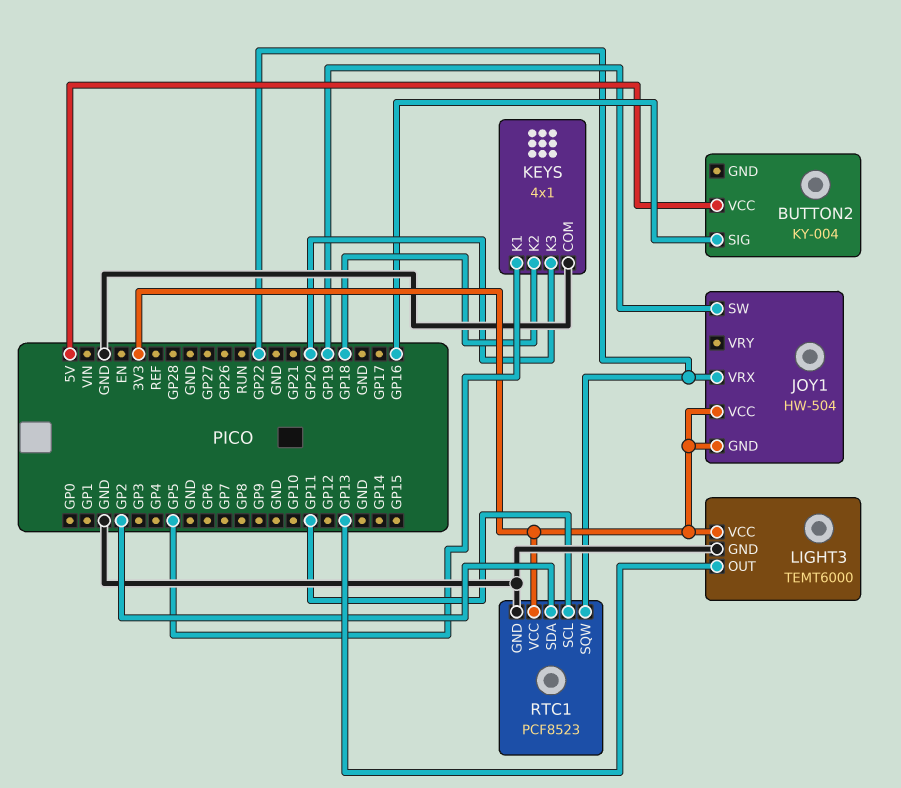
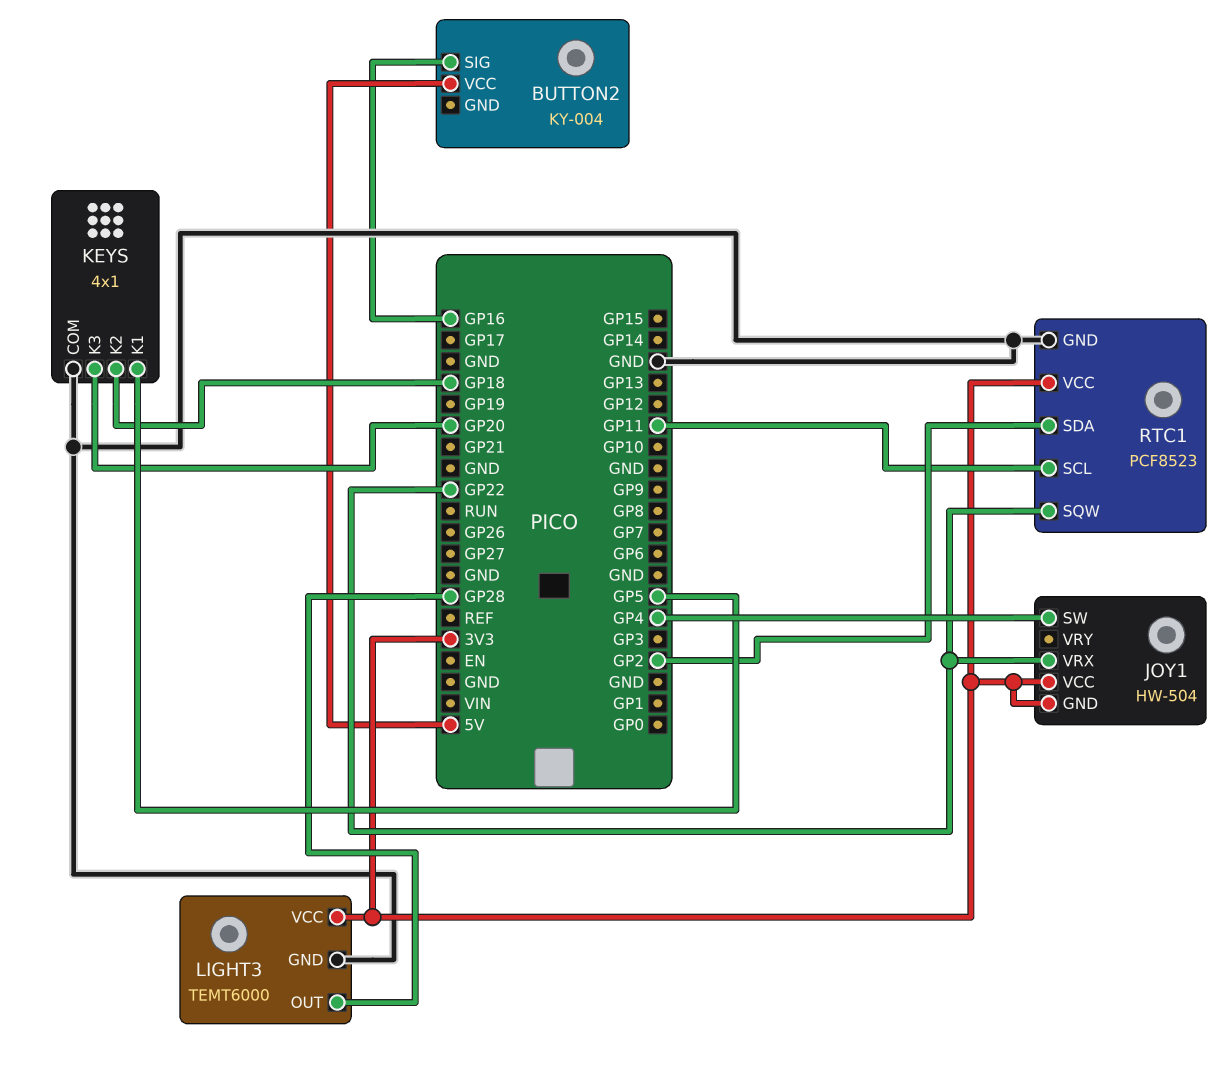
JOY1 pin SW: GP19 -> GP4
LIGHT3 pin OUT: GP13 -> GP28

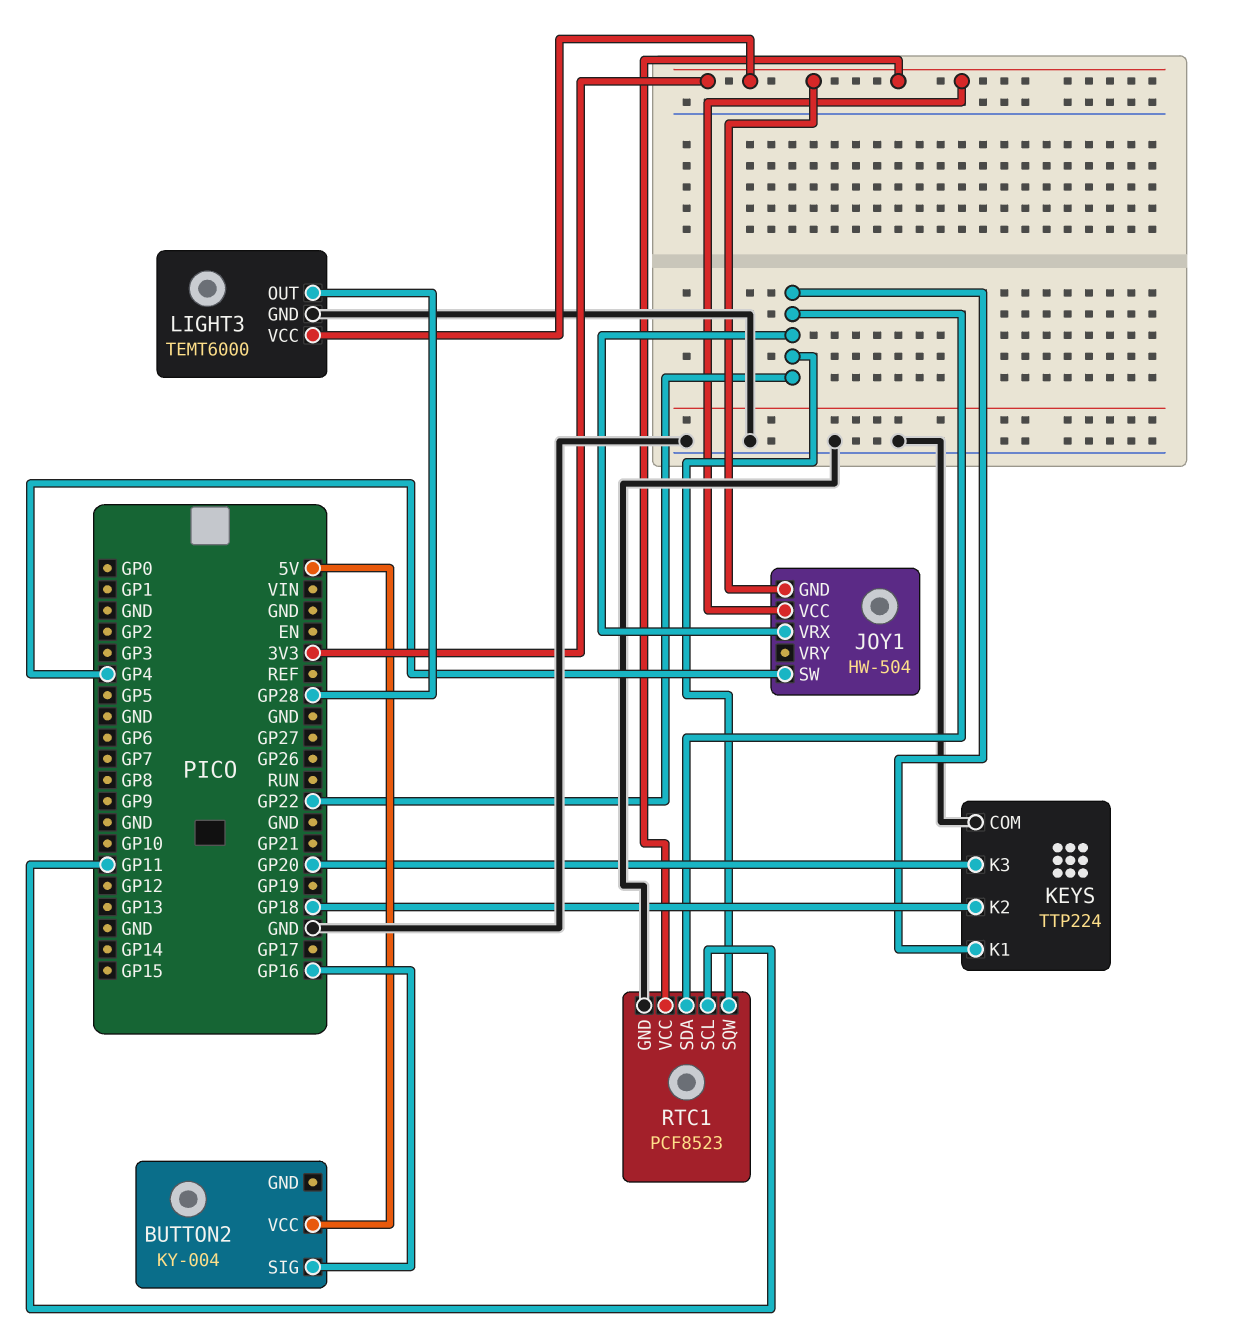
KEYS: 4x1 -> TTP224
KEYS pin K1: GP5 -> GP22
RTC1 pin SDA: GP2 -> GP22

